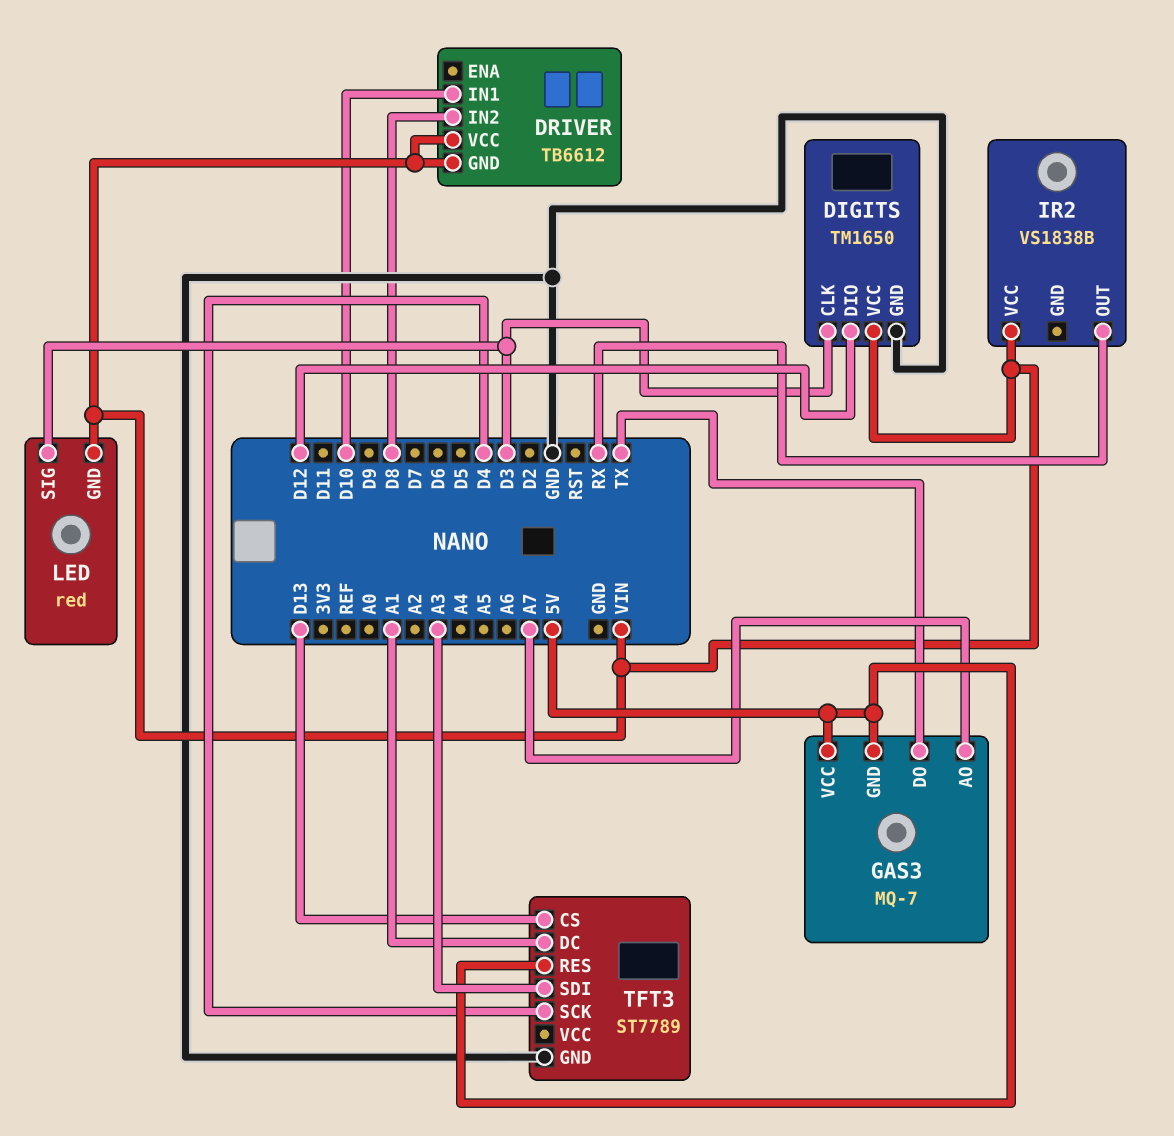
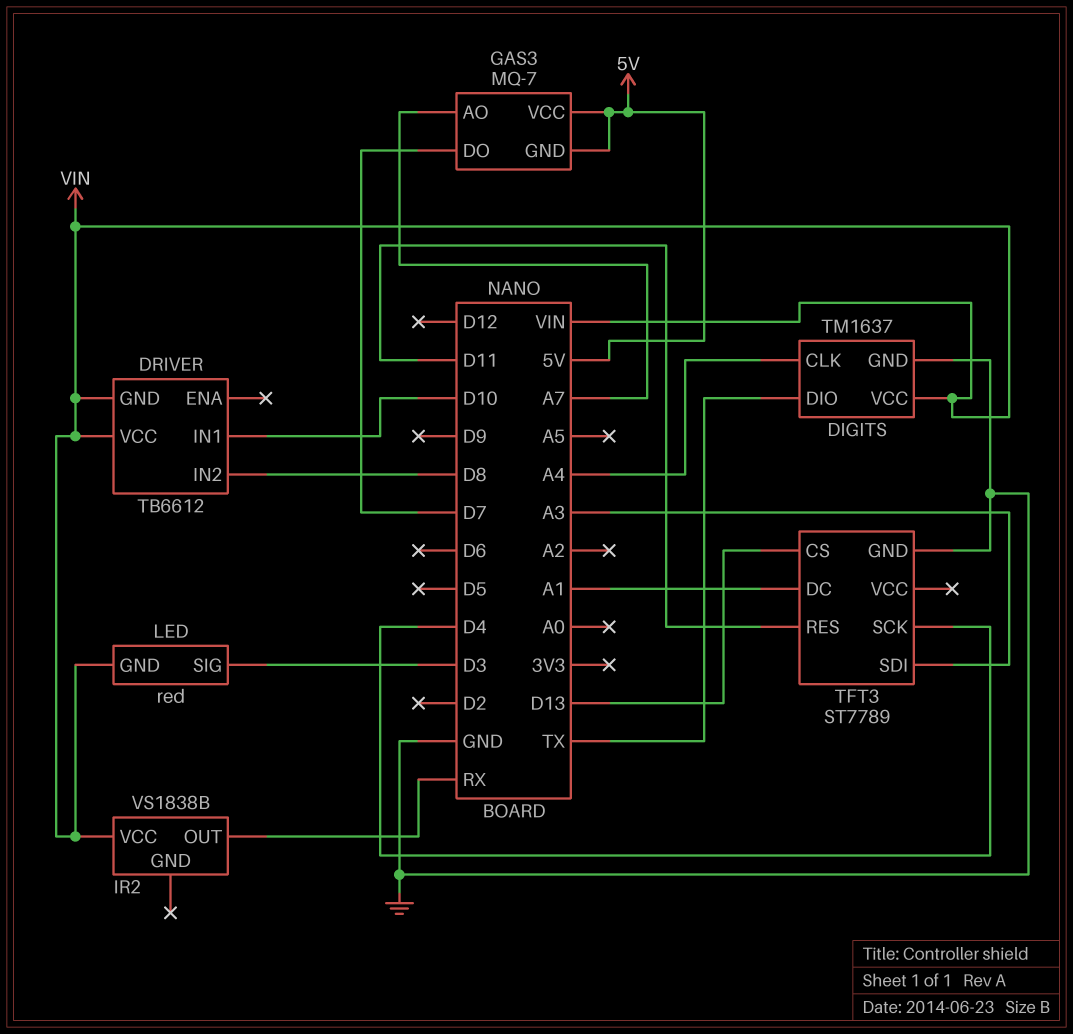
DIGITS: TM1650 -> TM1637
DIGITS pin CLK: D3 -> A4
DIGITS pin DIO: D12 -> TX
GAS3 pin DO: TX -> D7
TFT3 pin RES: 5V -> D11

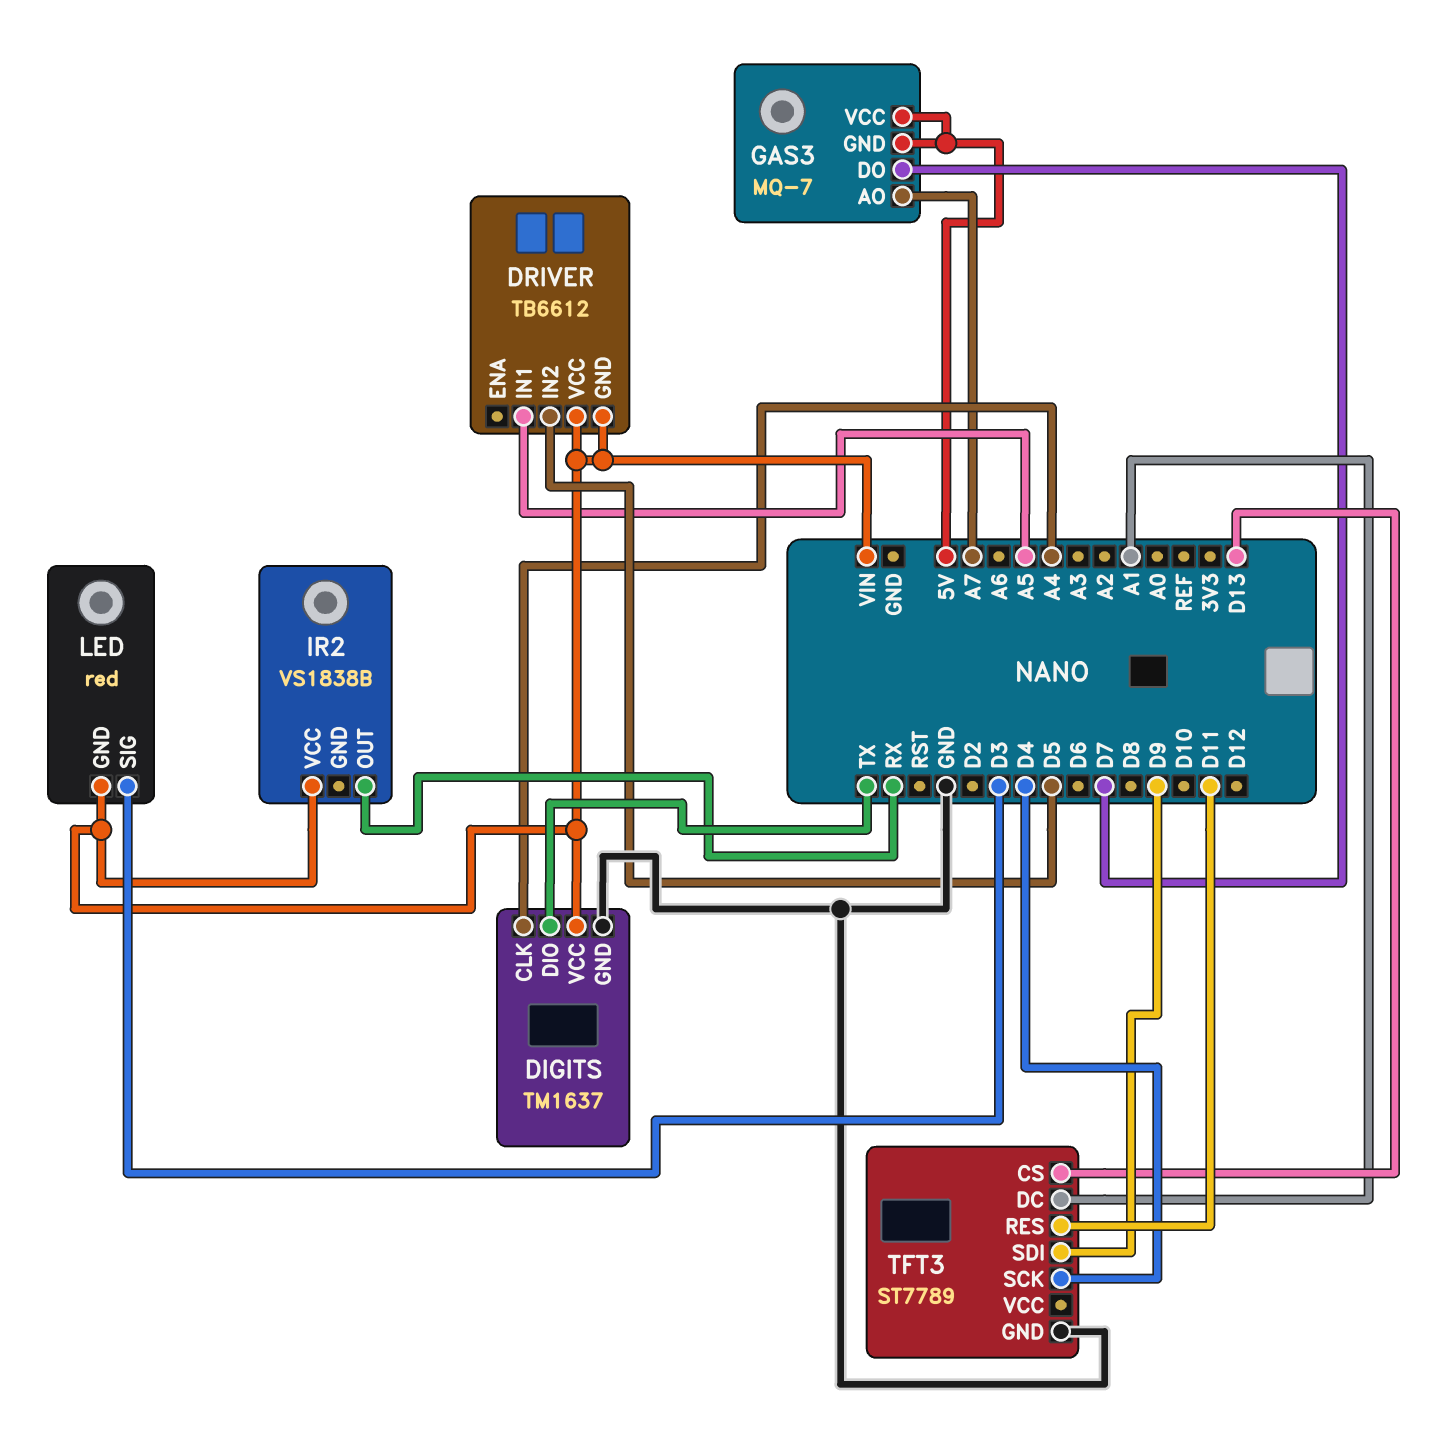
DRIVER pin IN1: D10 -> A5
DRIVER pin IN2: D8 -> D5
TFT3 pin SDI: A3 -> D9

